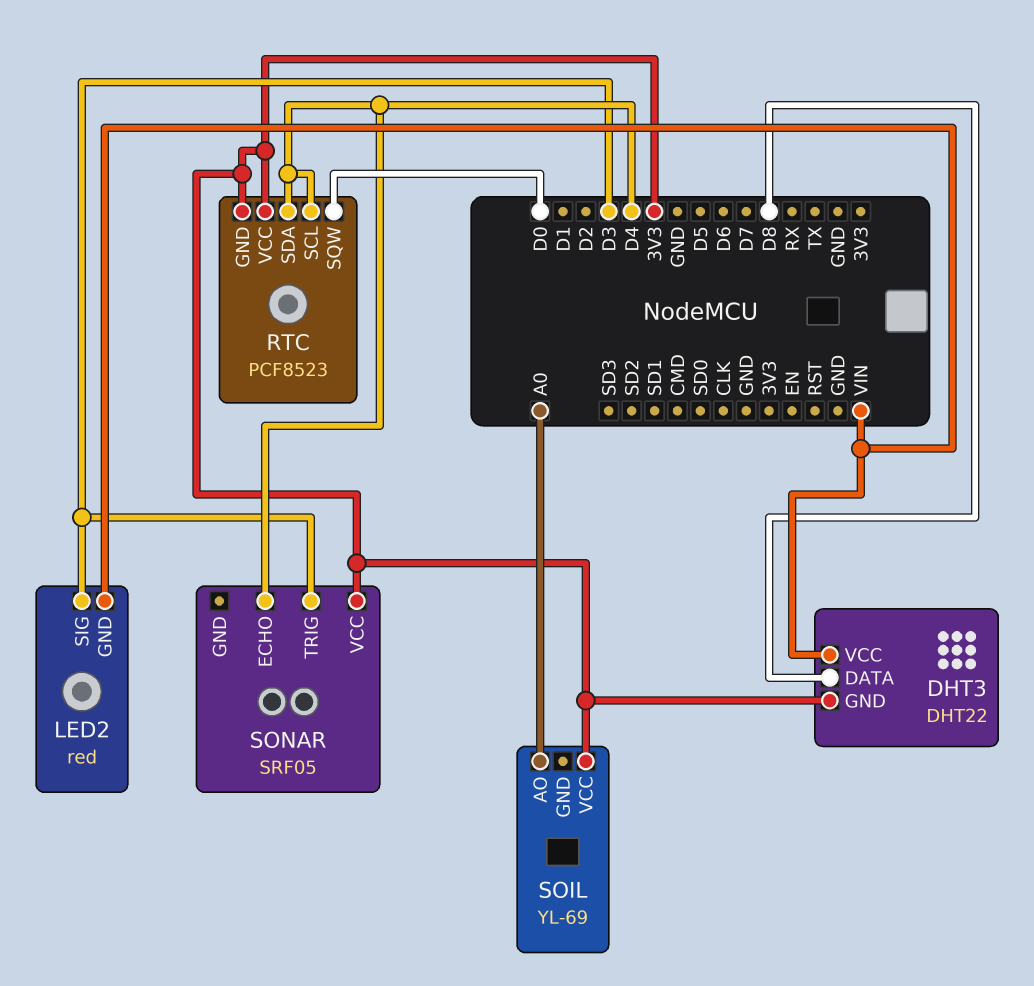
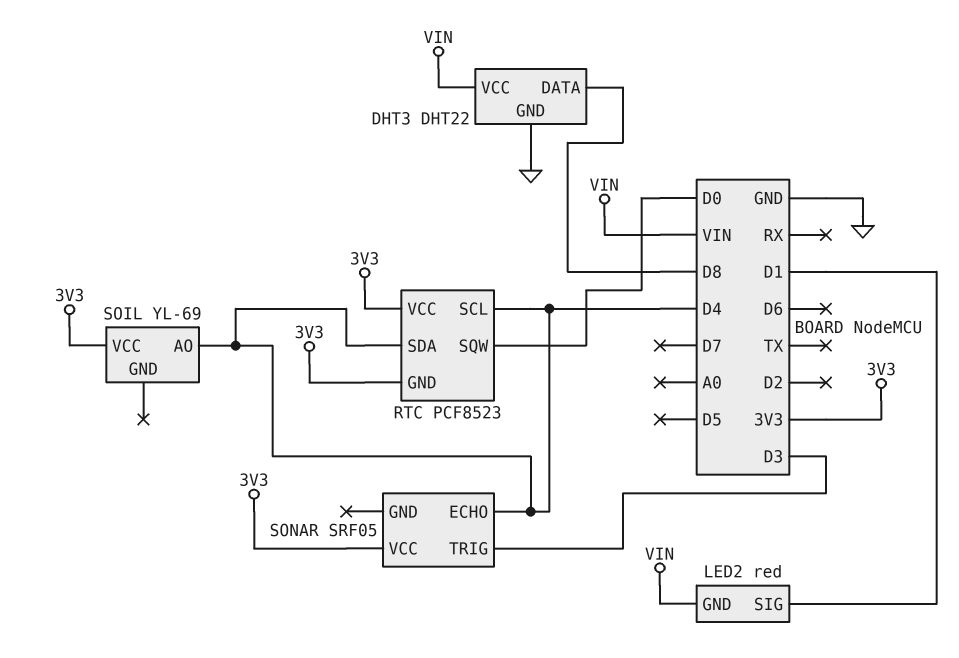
DHT3 pin GND: 3V3 -> GND
LED2 pin SIG: D3 -> D1
SOIL pin AO: A0 -> D4

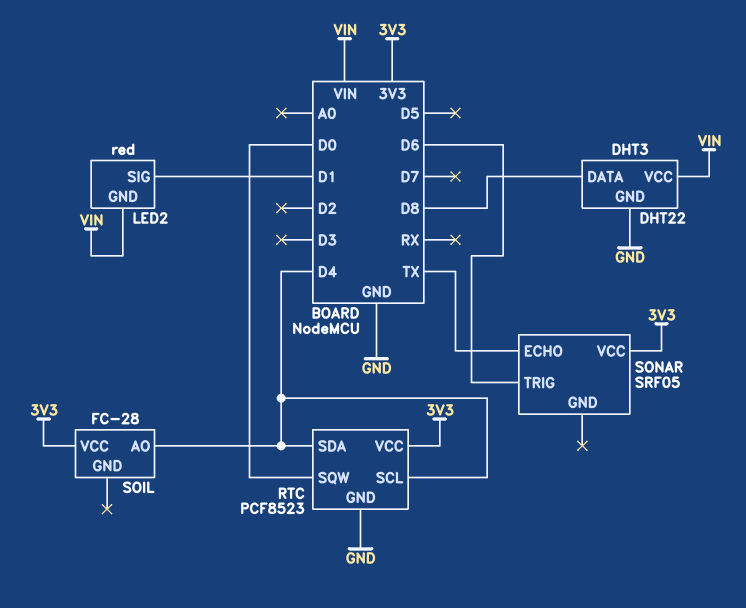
RTC pin GND: 3V3 -> GND
SOIL: YL-69 -> FC-28
SONAR pin ECHO: D4 -> TX
SONAR pin TRIG: D3 -> D6

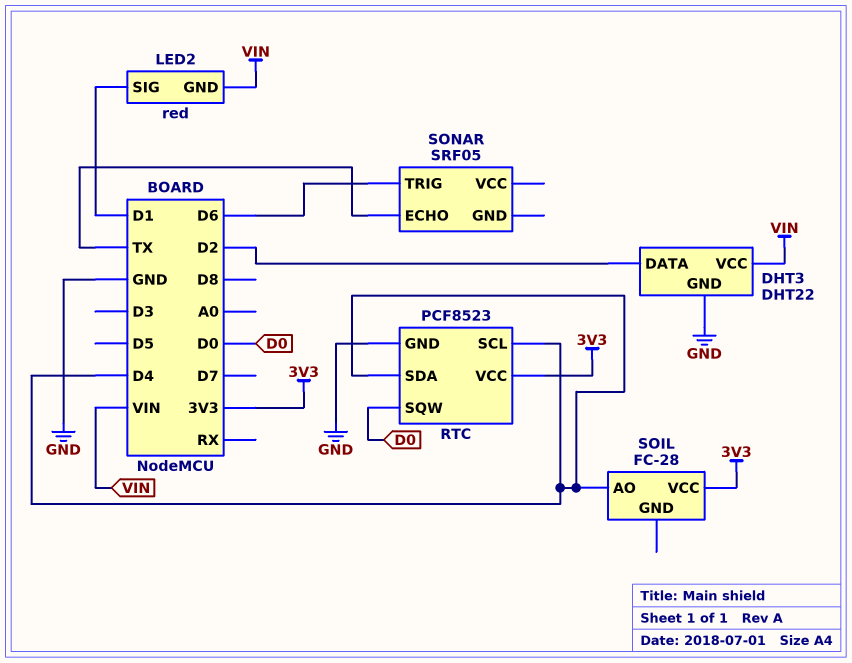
DHT3 pin DATA: D8 -> D2
SONAR pin VCC: 3V3 -> none

